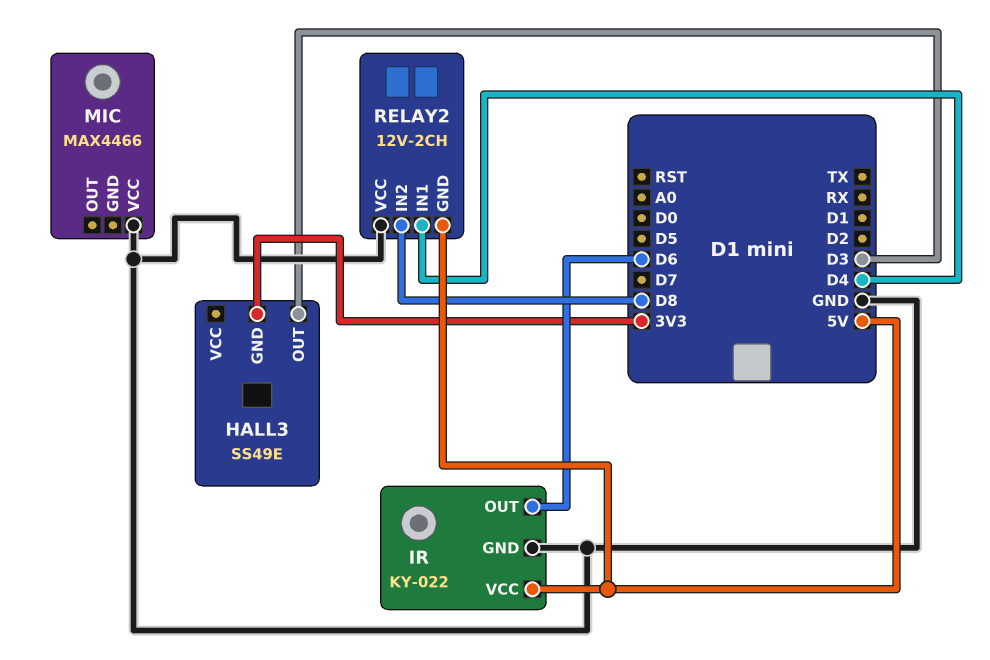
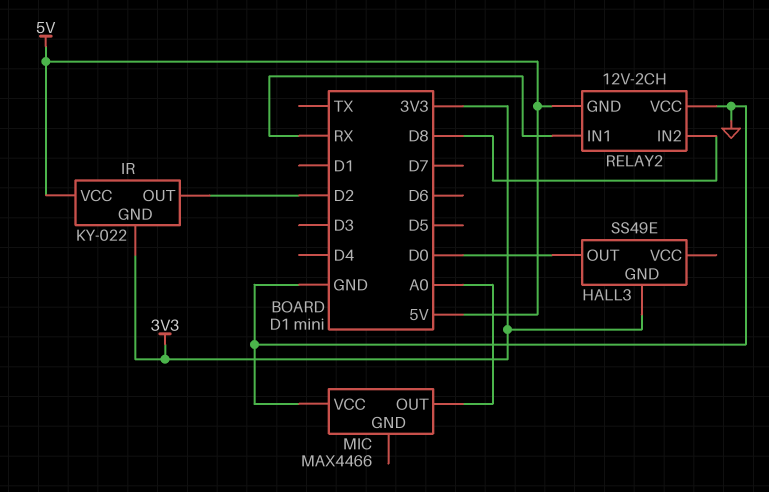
HALL3 pin OUT: D3 -> D0
IR pin GND: GND -> 3V3
IR pin OUT: D6 -> D2
MIC pin OUT: none -> A0
RELAY2 pin IN1: D4 -> RX

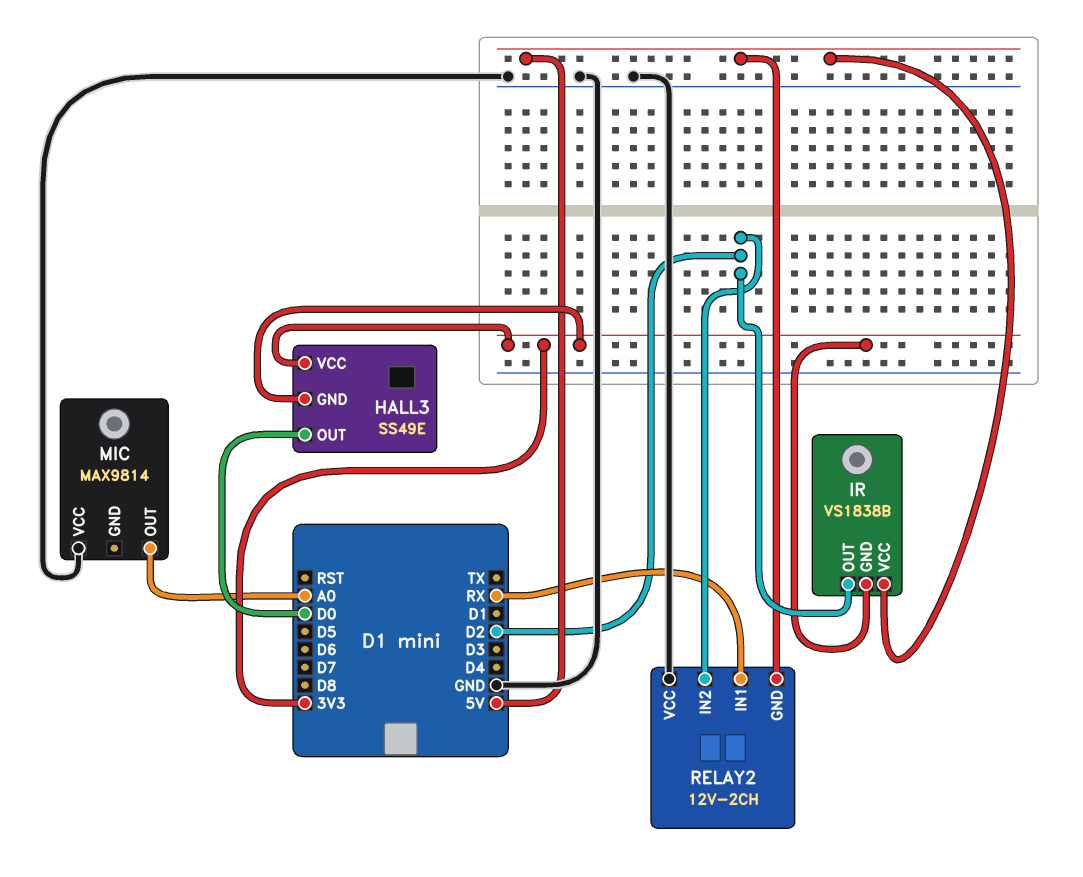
HALL3 pin VCC: none -> 3V3
IR: KY-022 -> VS1838B
MIC: MAX4466 -> MAX9814
RELAY2 pin IN2: D8 -> D2

